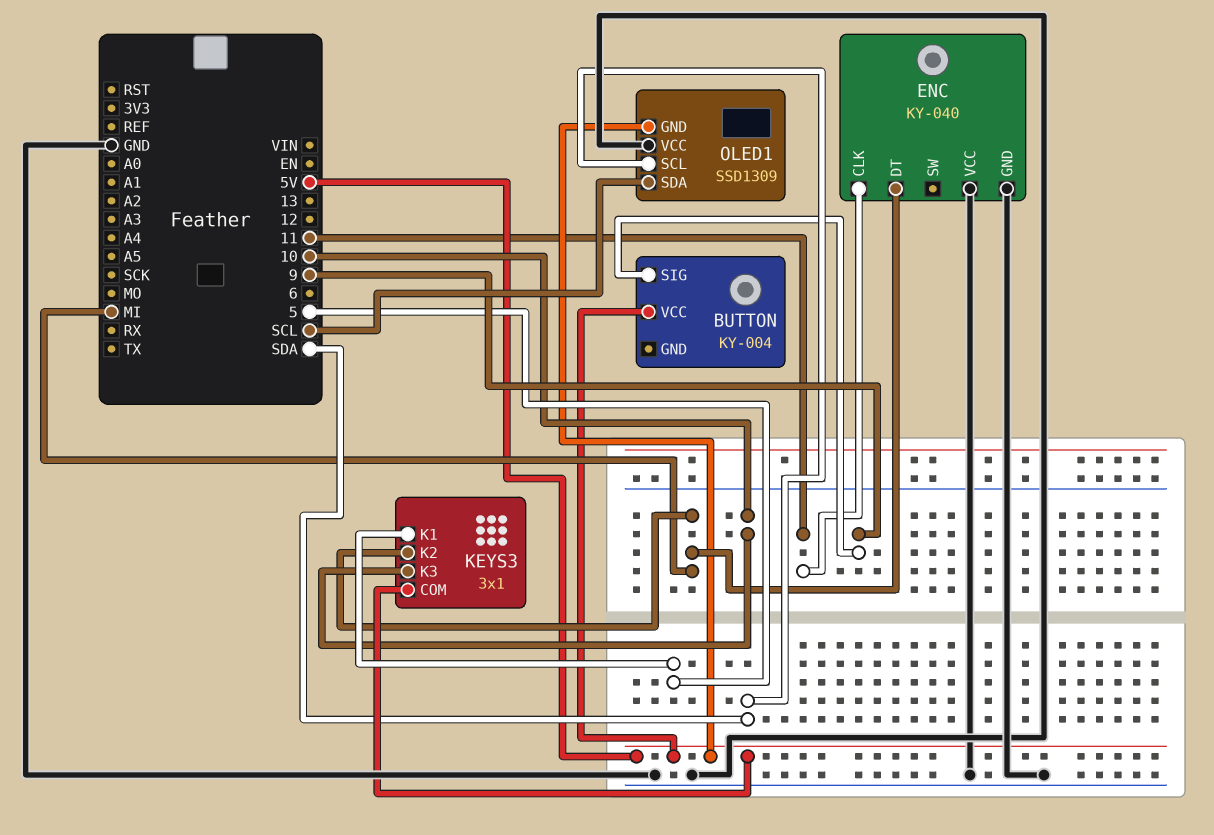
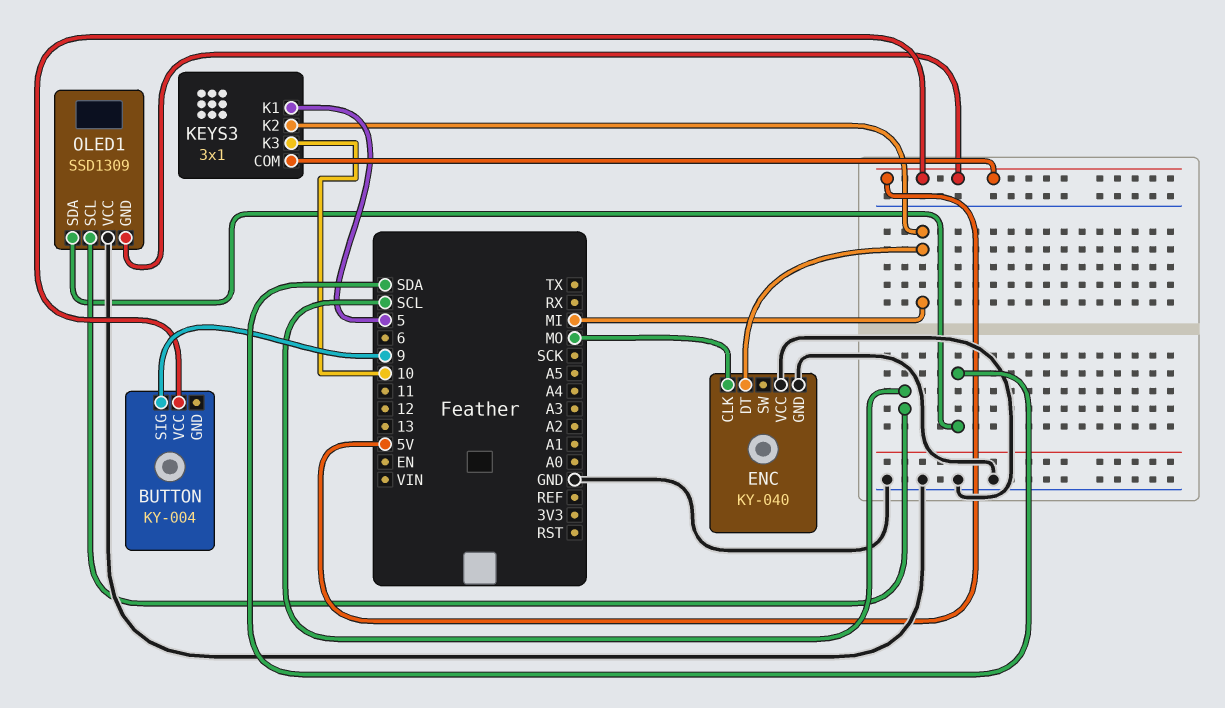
ENC pin CLK: 11 -> MO
OLED1 pin SCL: SDA -> SCL
OLED1 pin SDA: SCL -> SDA

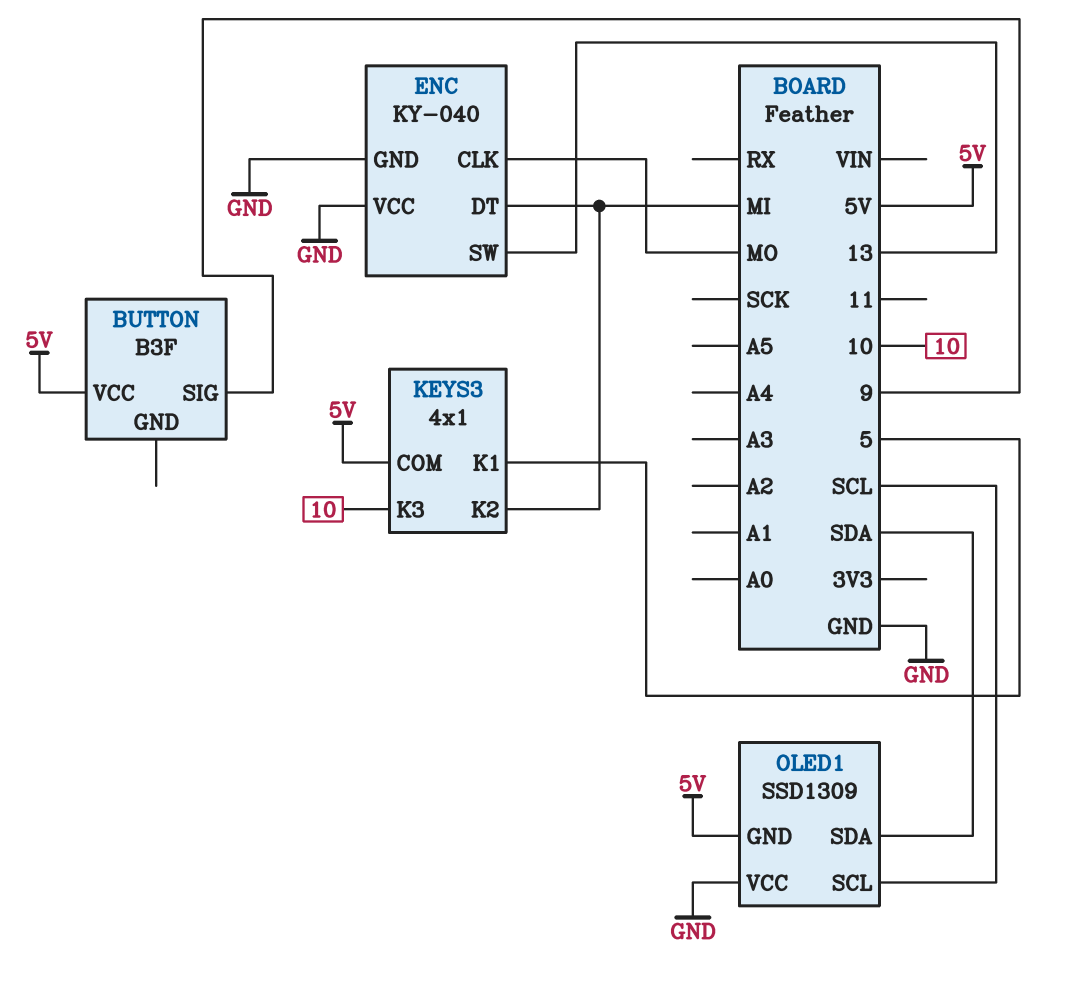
BUTTON: KY-004 -> B3F
ENC pin SW: none -> 13
KEYS3: 3x1 -> 4x1

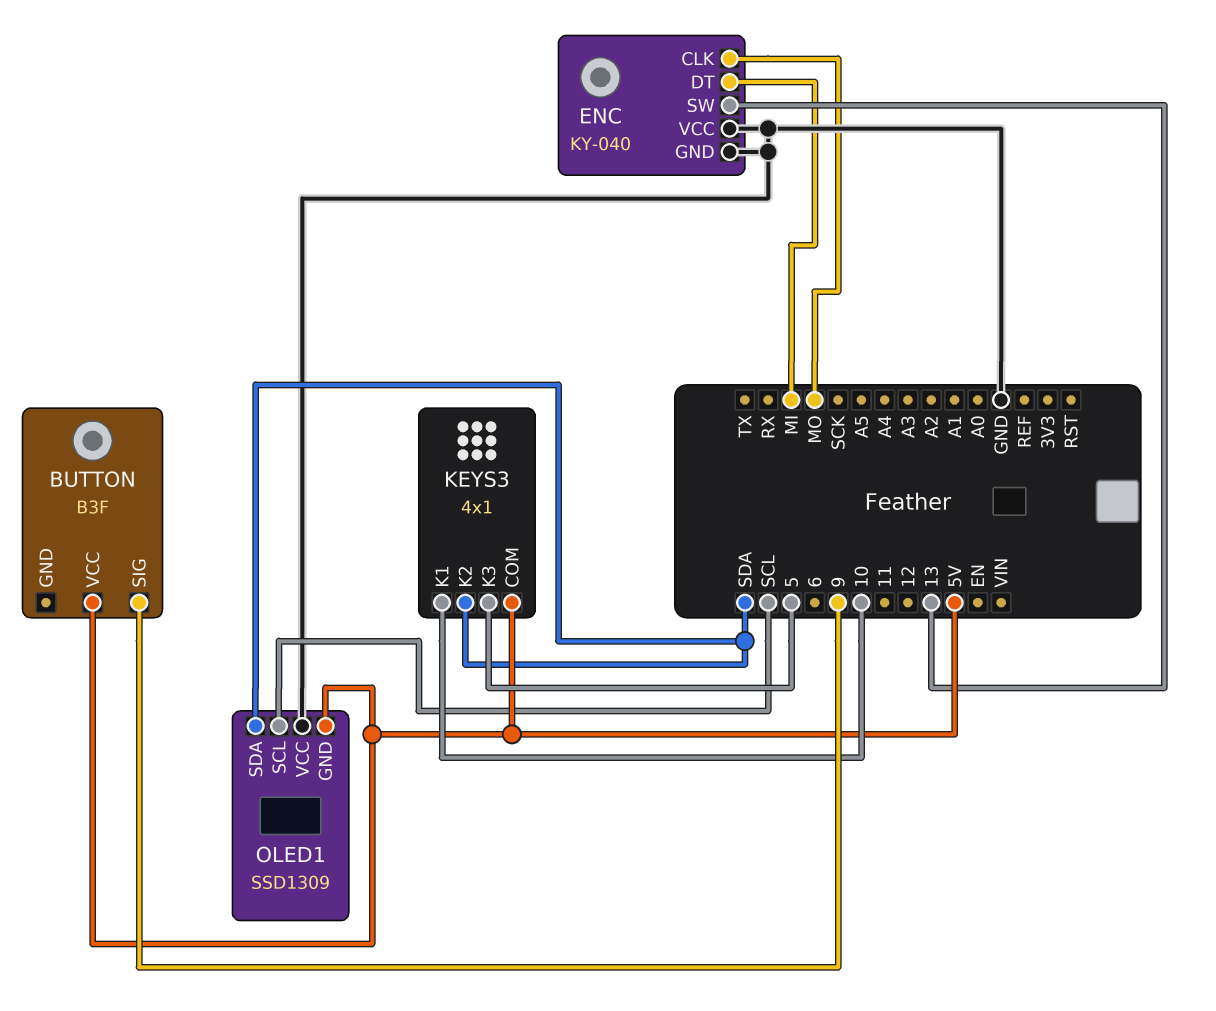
KEYS3 pin K1: 5 -> 10
KEYS3 pin K2: MI -> SDA
KEYS3 pin K3: 10 -> 5

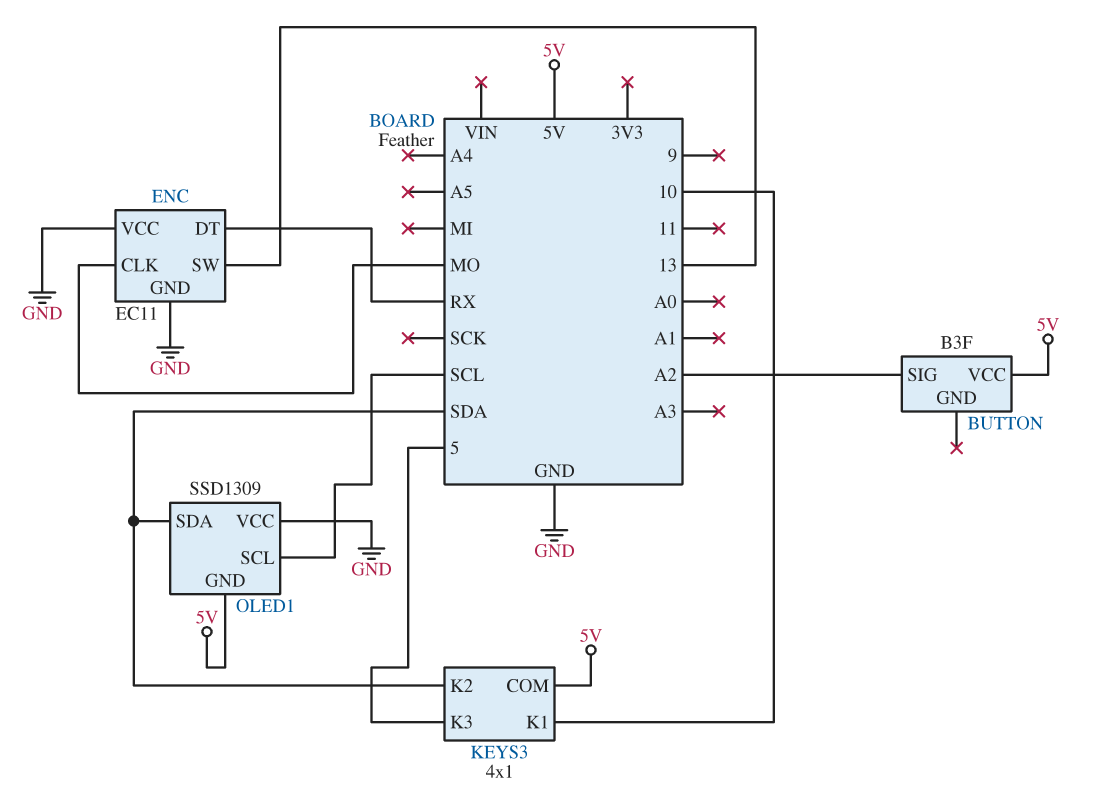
BUTTON pin SIG: 9 -> A2
ENC: KY-040 -> EC11
ENC pin DT: MI -> RX

